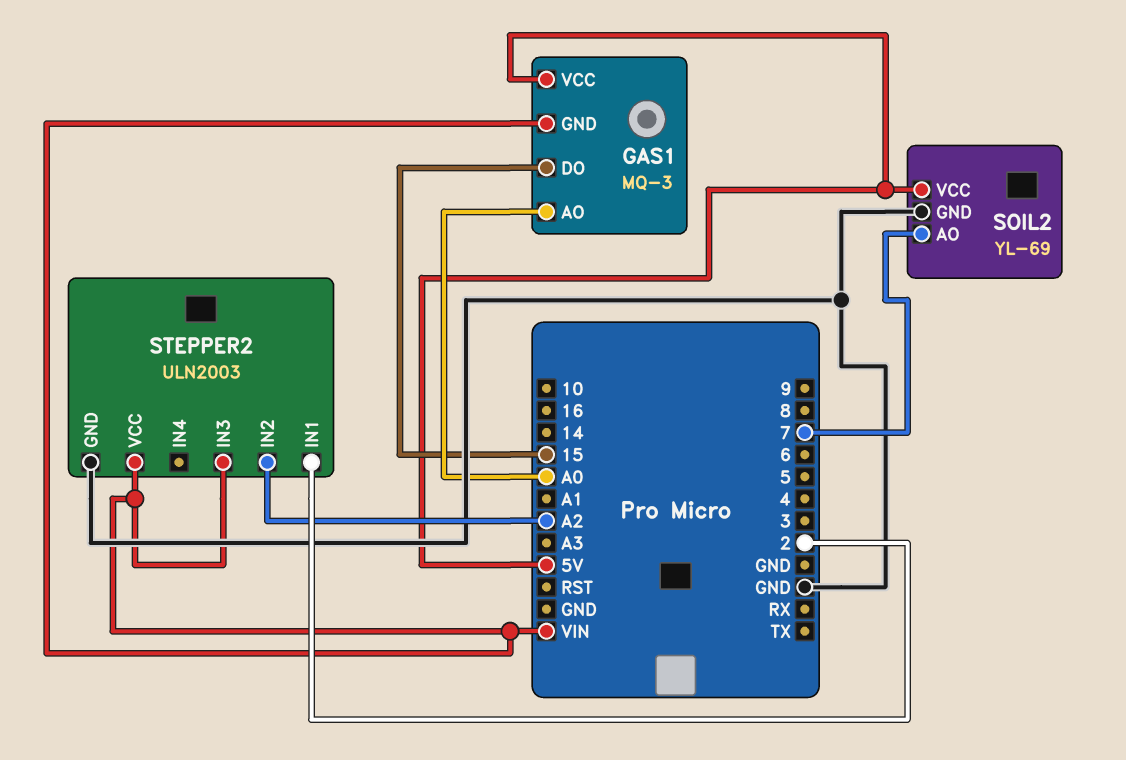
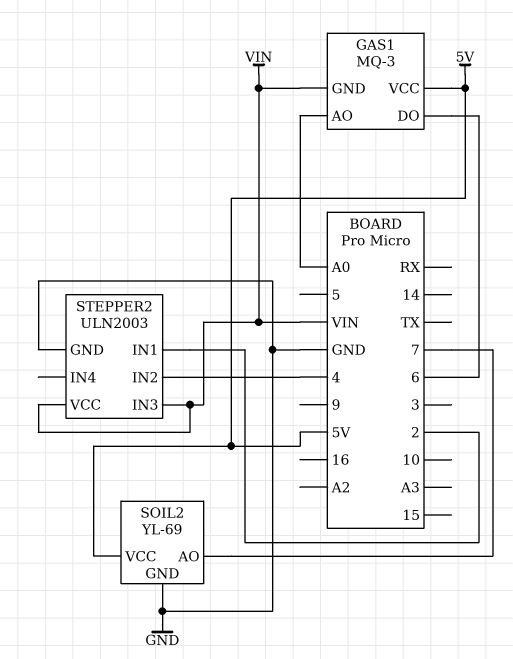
GAS1 pin DO: 15 -> 6
STEPPER2 pin IN2: A2 -> 4

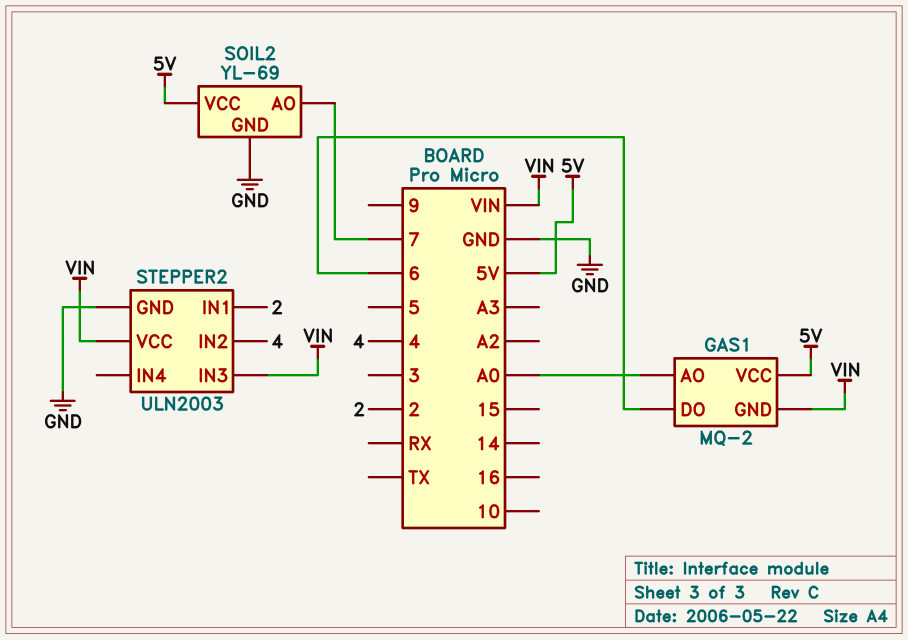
GAS1: MQ-3 -> MQ-2

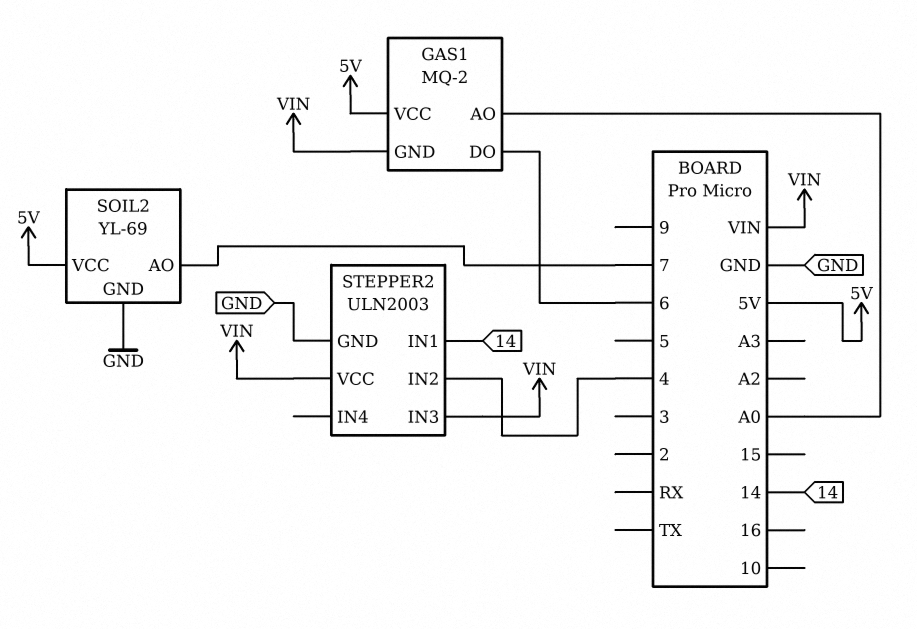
STEPPER2 pin IN1: 2 -> 14

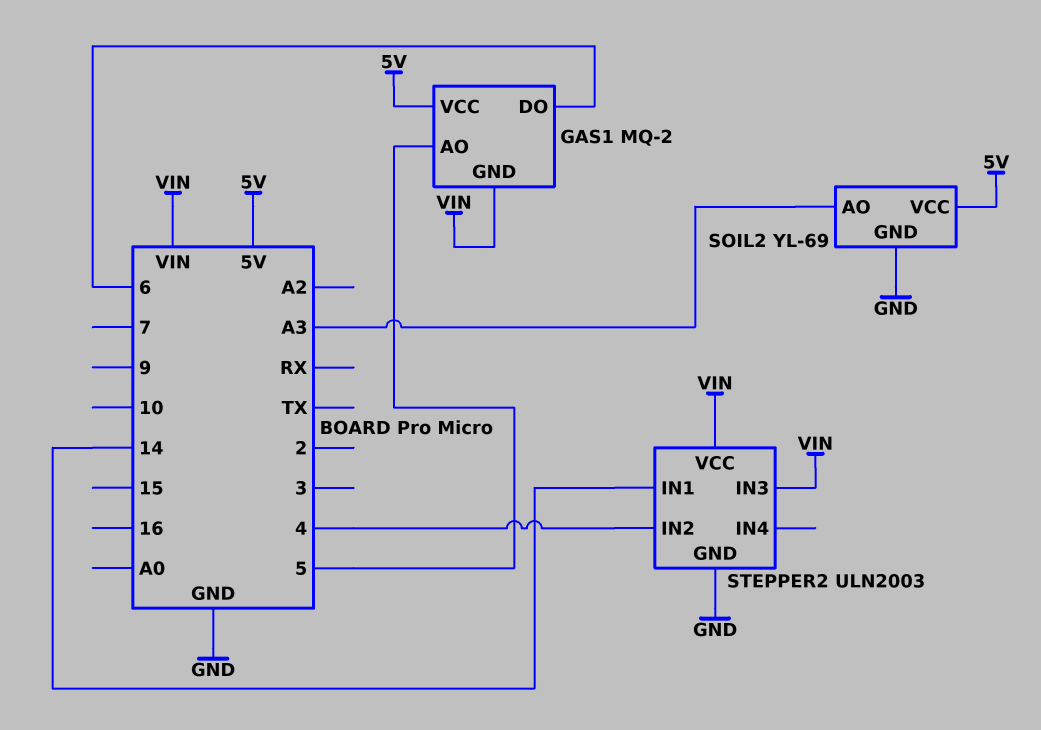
GAS1 pin AO: A0 -> 5
SOIL2 pin AO: 7 -> A3

